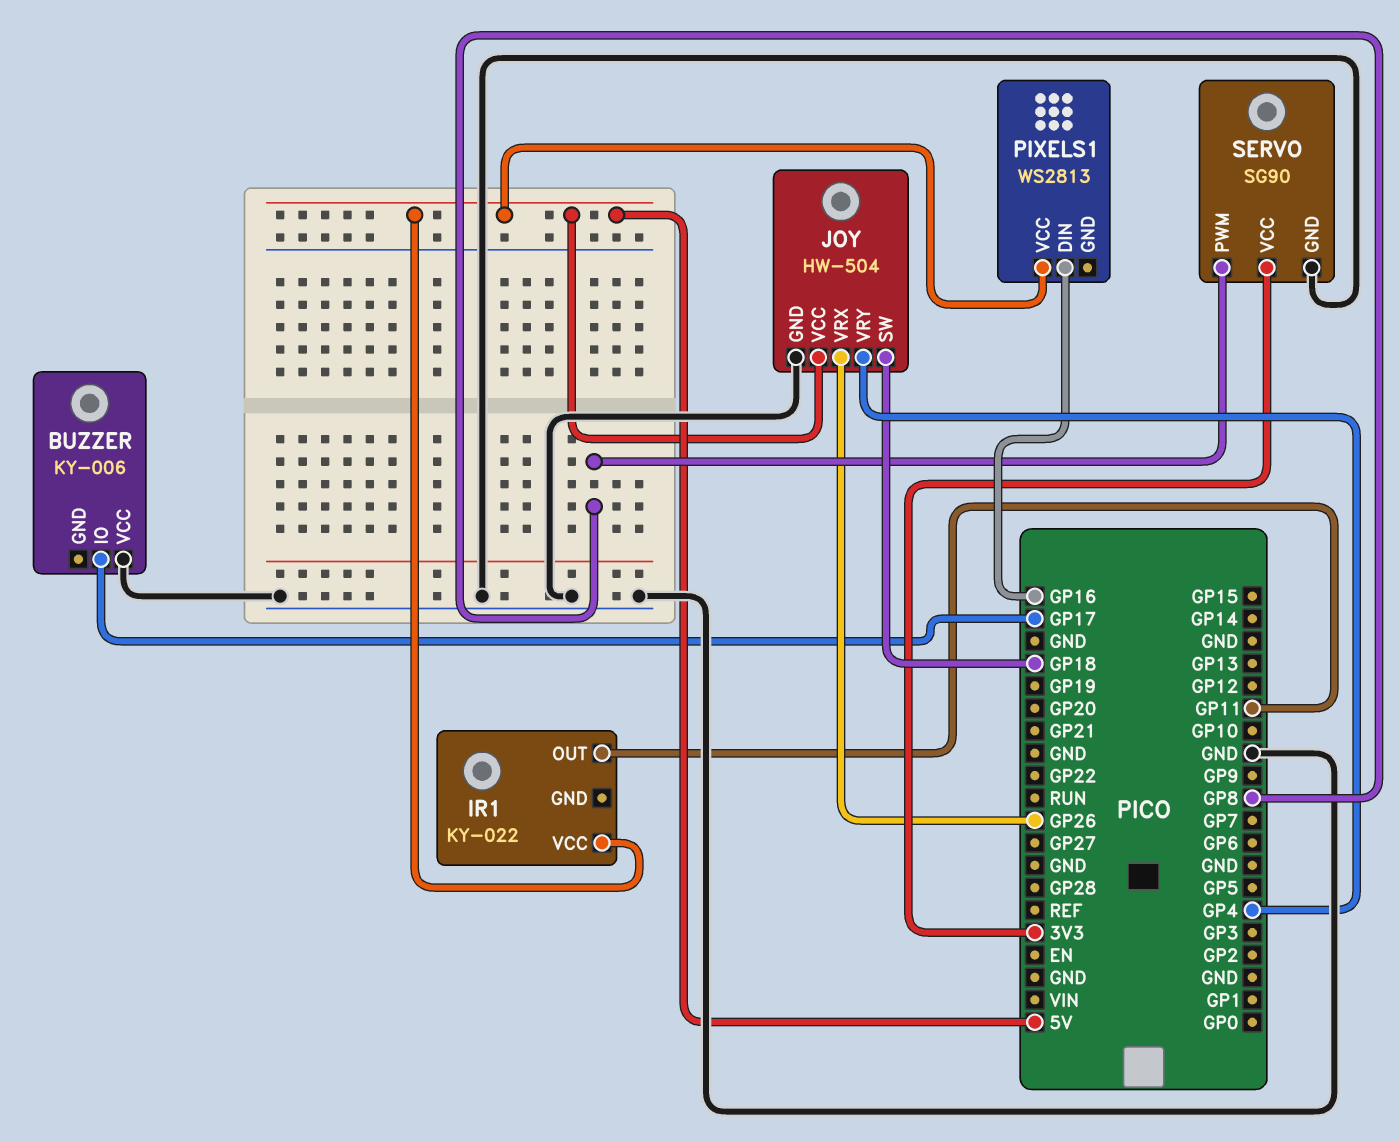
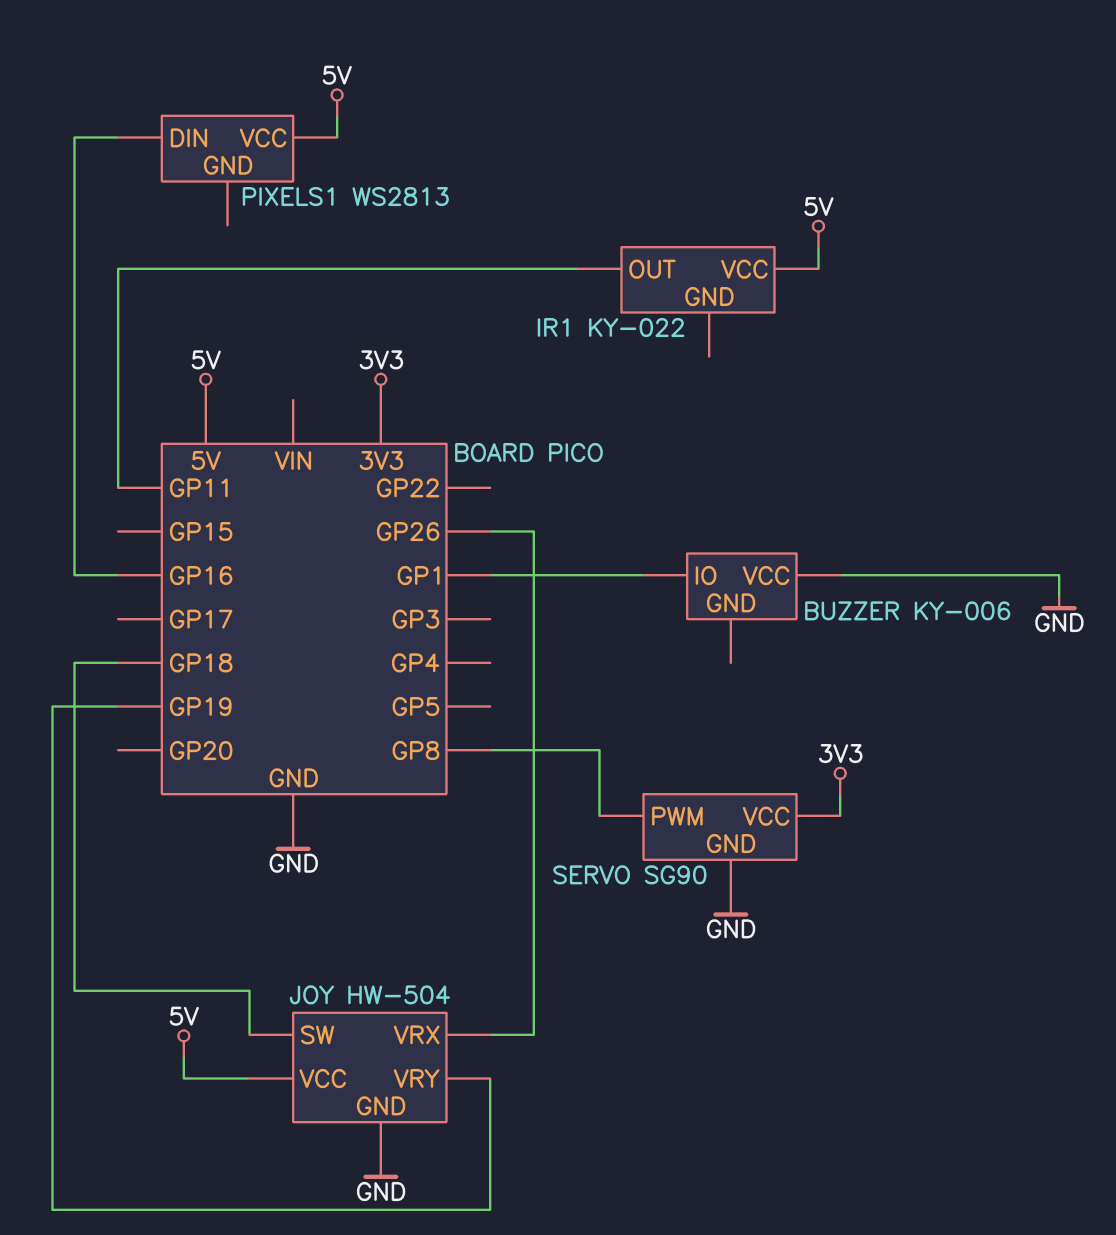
BUZZER pin IO: GP17 -> GP1
JOY pin VRY: GP4 -> GP19

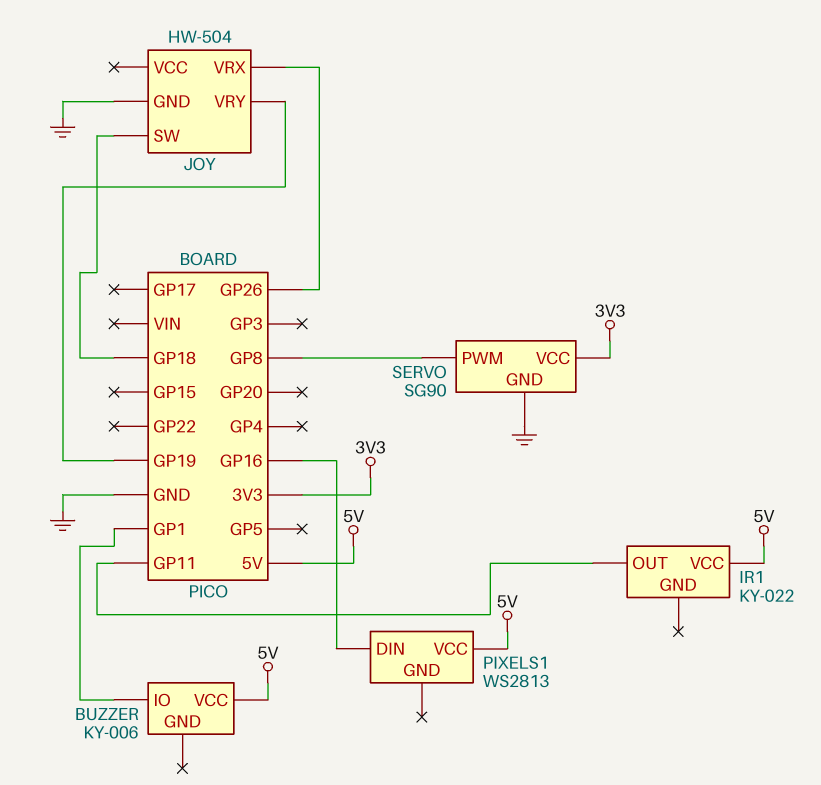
BUZZER pin VCC: GND -> 5V
JOY pin VCC: 5V -> none

